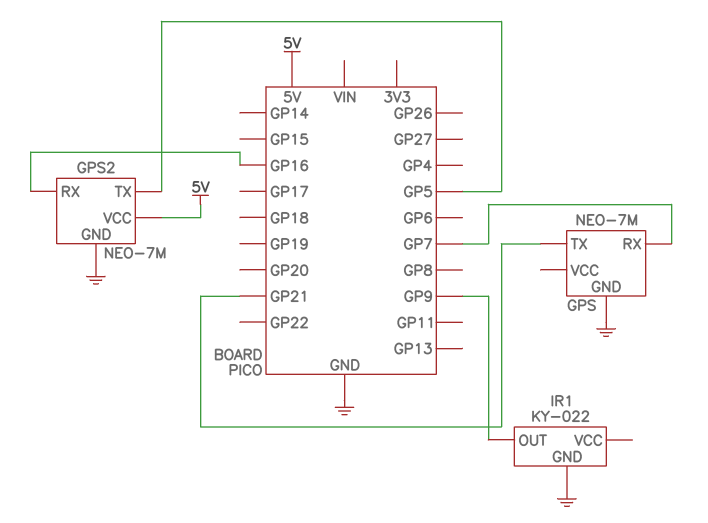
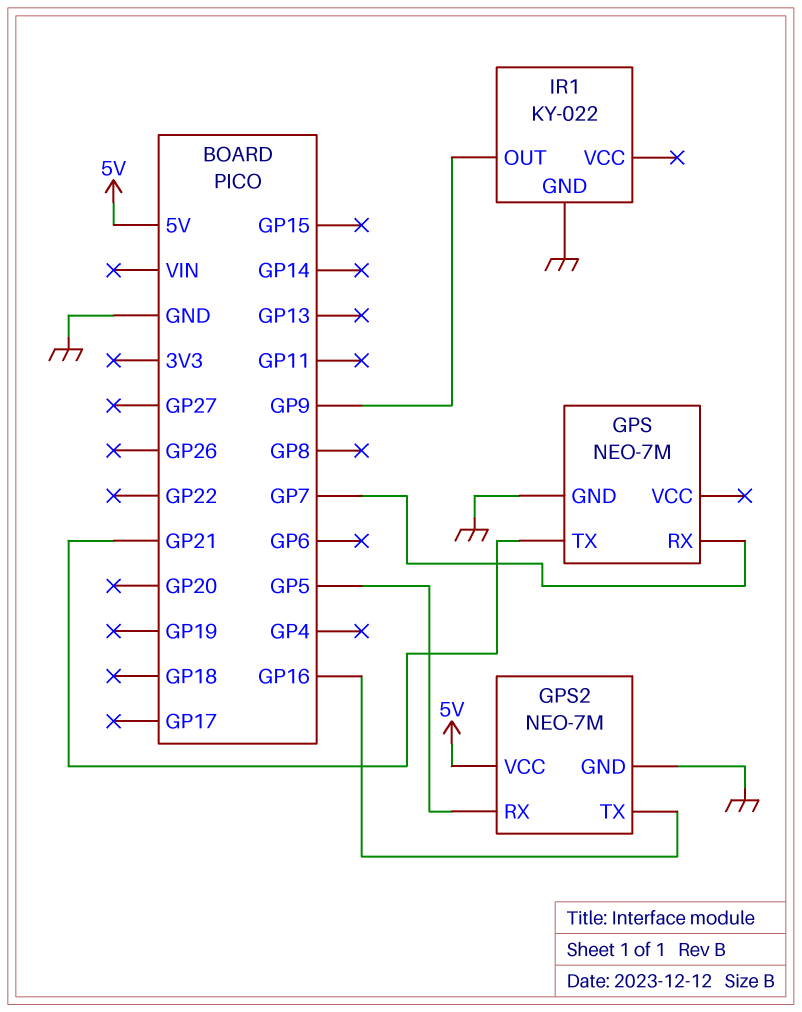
GPS2 pin RX: GP16 -> GP5
GPS2 pin TX: GP5 -> GP16

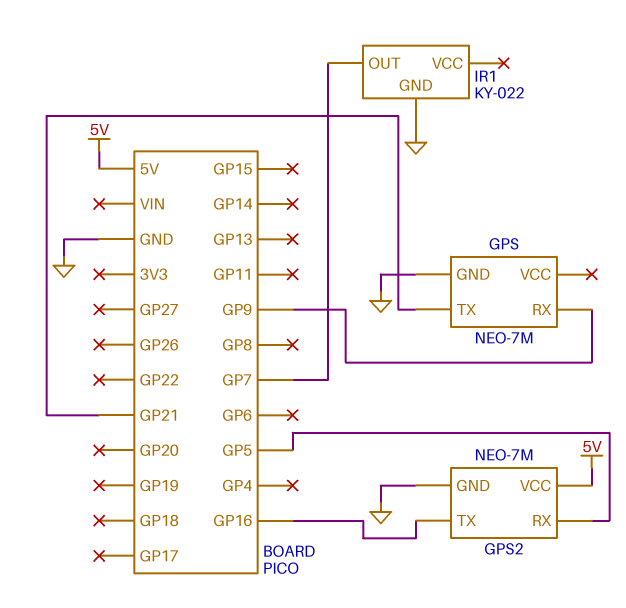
GPS pin RX: GP7 -> GP9
IR1 pin OUT: GP9 -> GP7

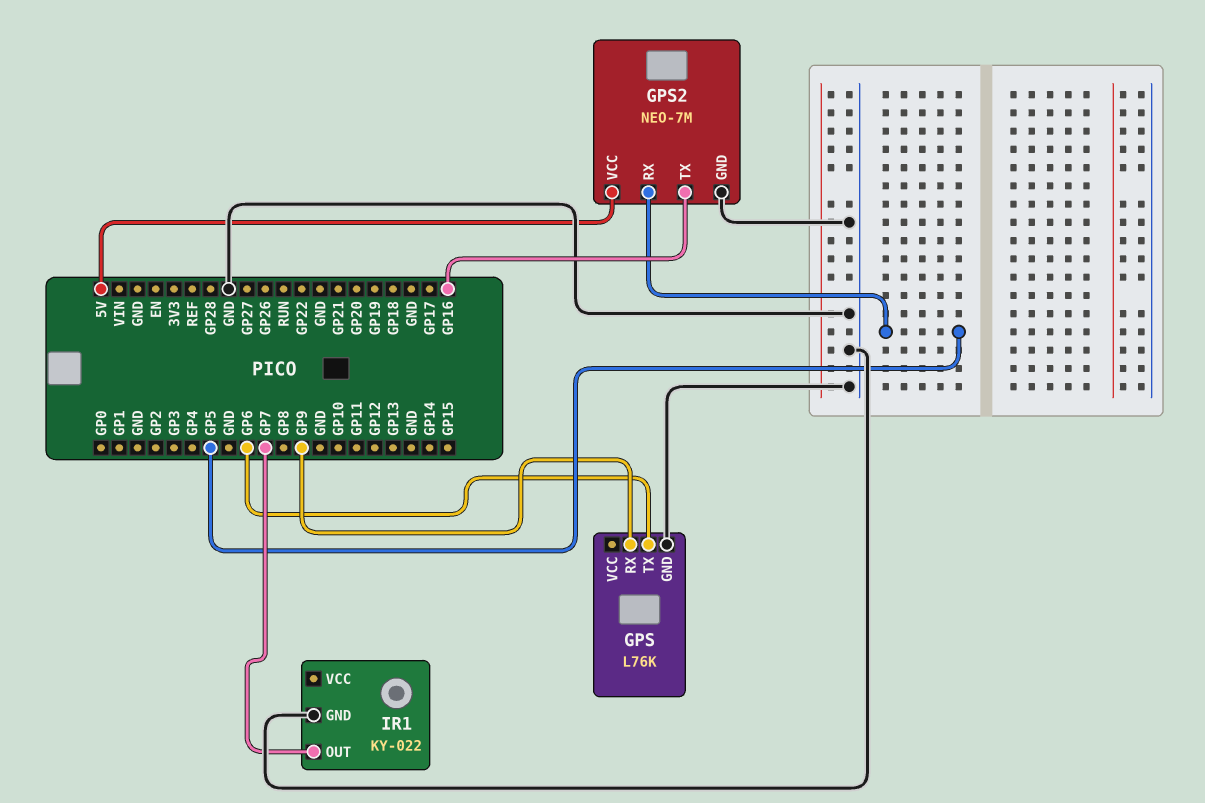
GPS: NEO-7M -> L76K
GPS pin TX: GP21 -> GP6

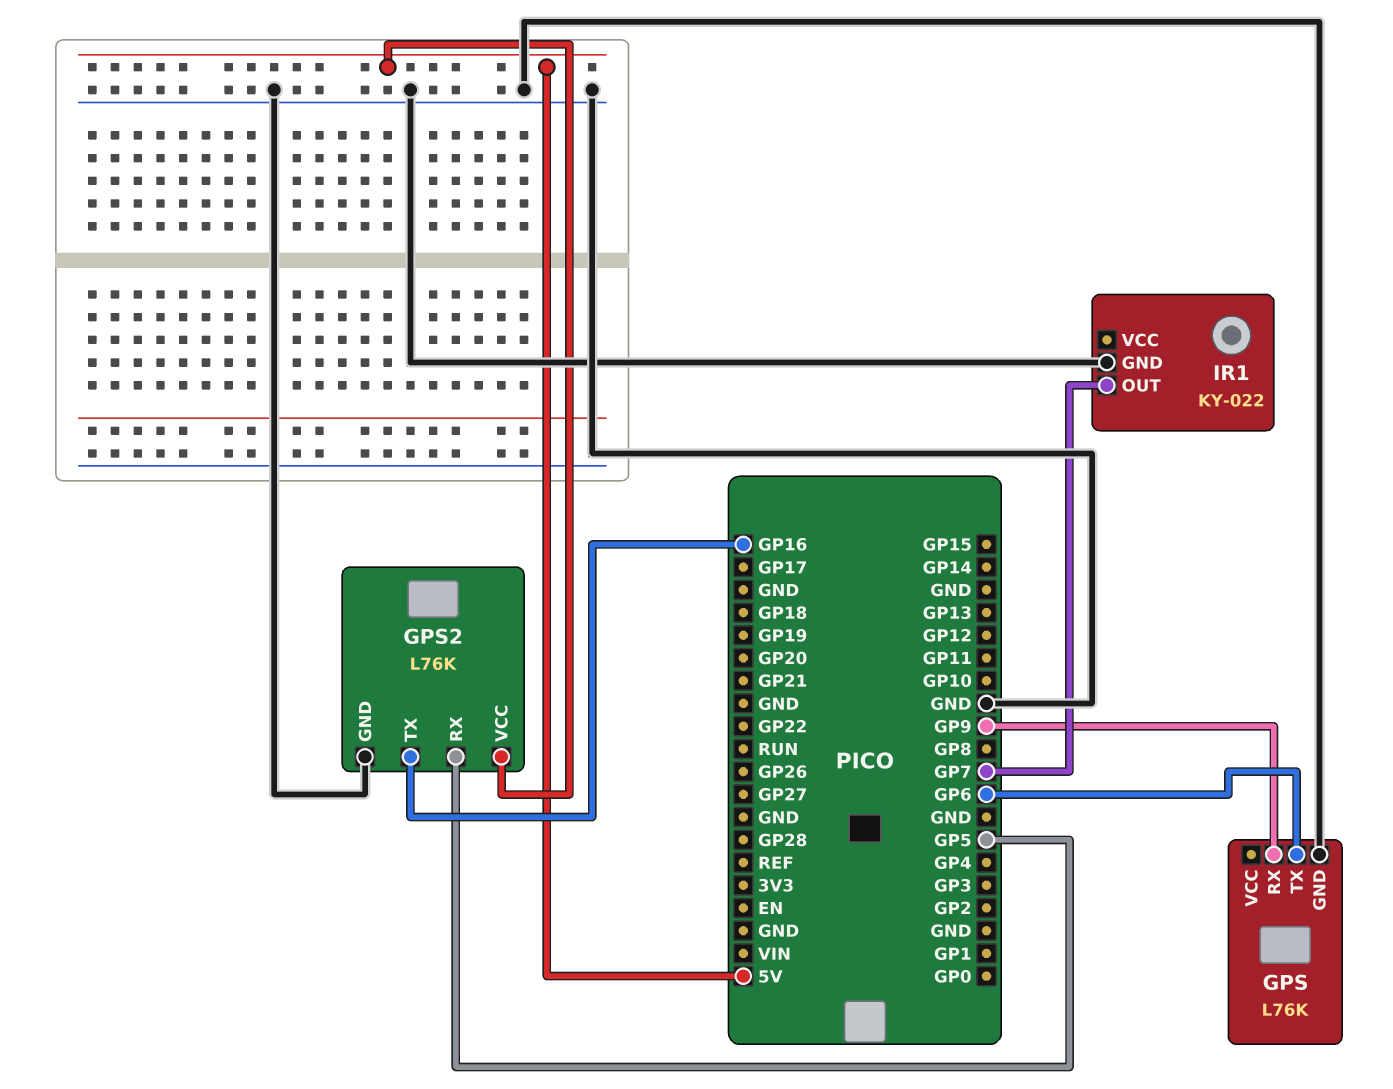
GPS2: NEO-7M -> L76K

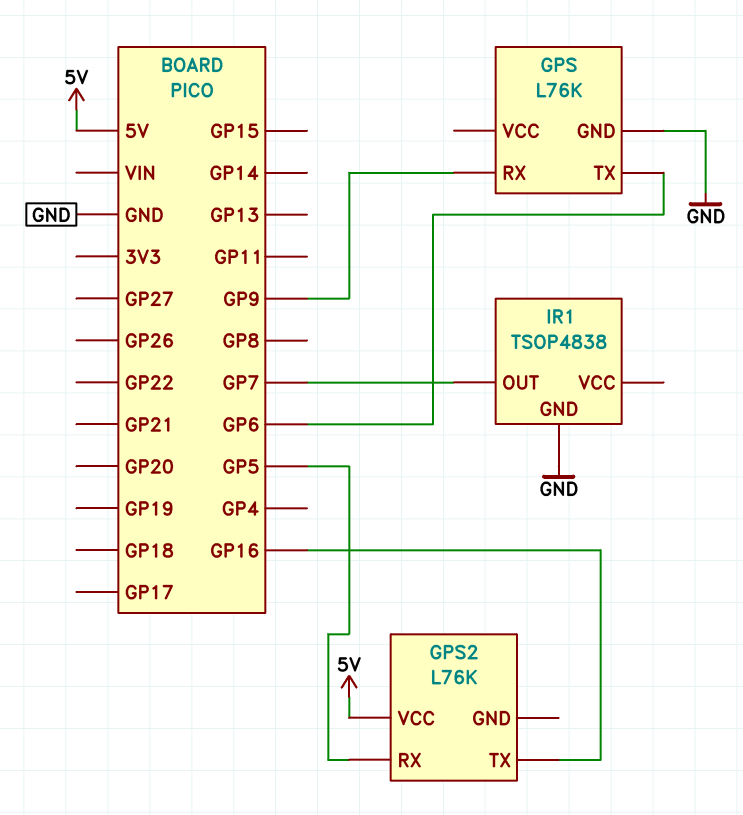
GPS2 pin GND: GND -> none
IR1: KY-022 -> TSOP4838

